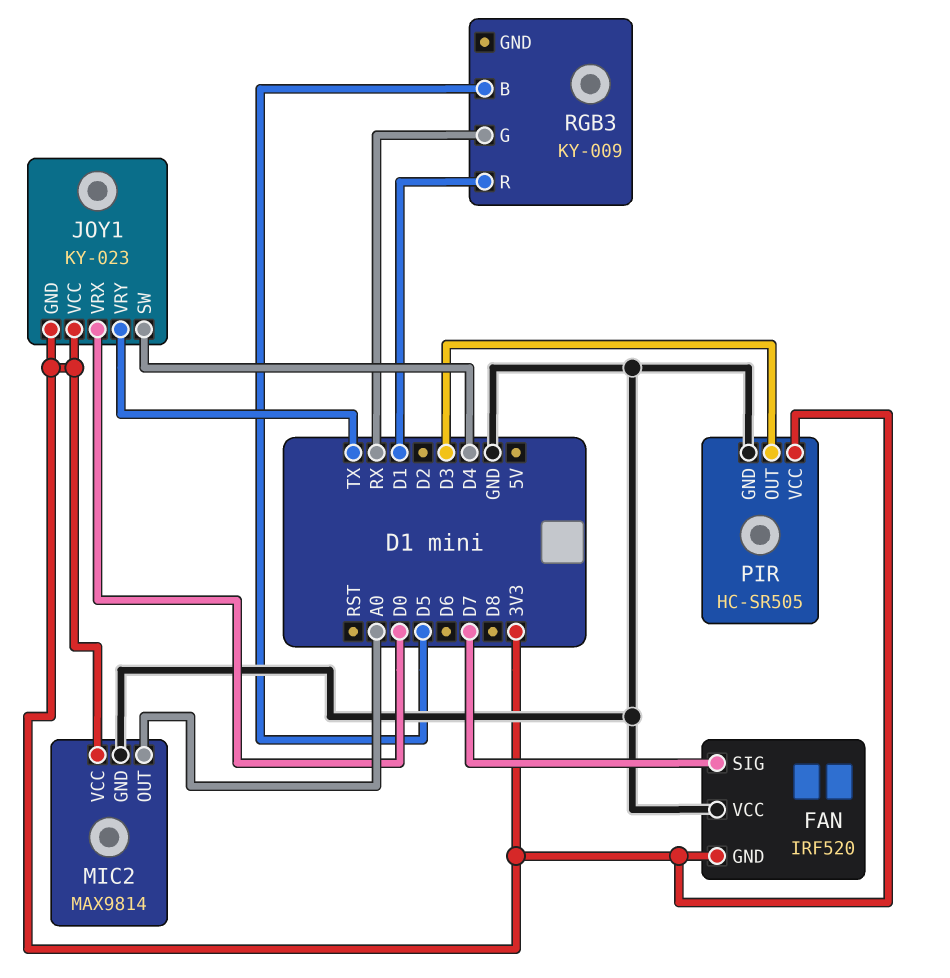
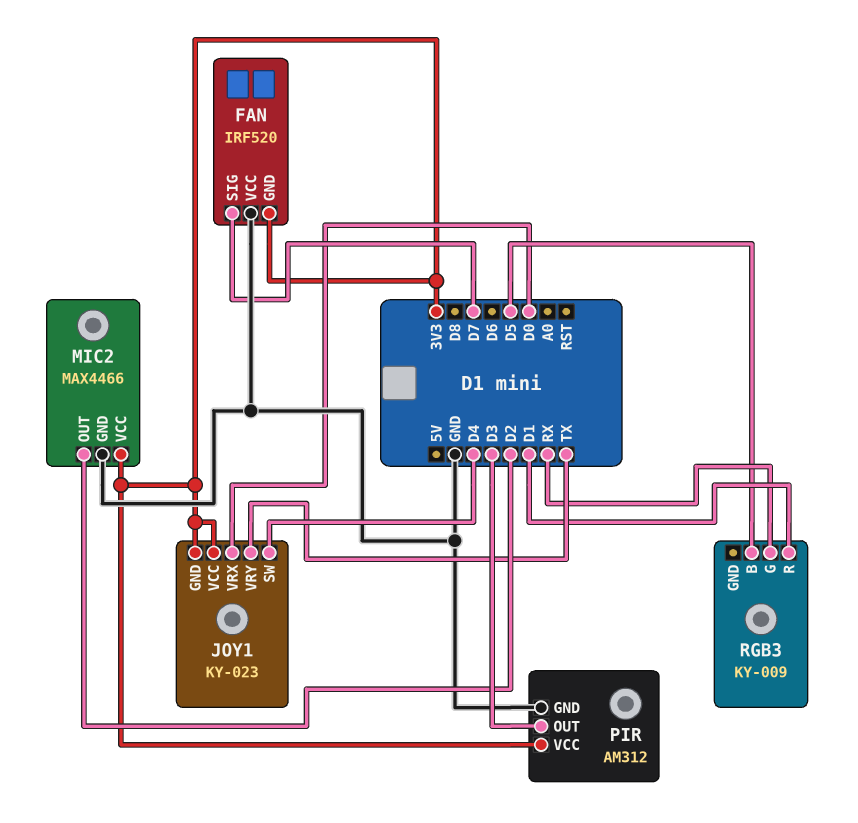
MIC2: MAX9814 -> MAX4466
MIC2 pin OUT: A0 -> D2
PIR: HC-SR505 -> AM312

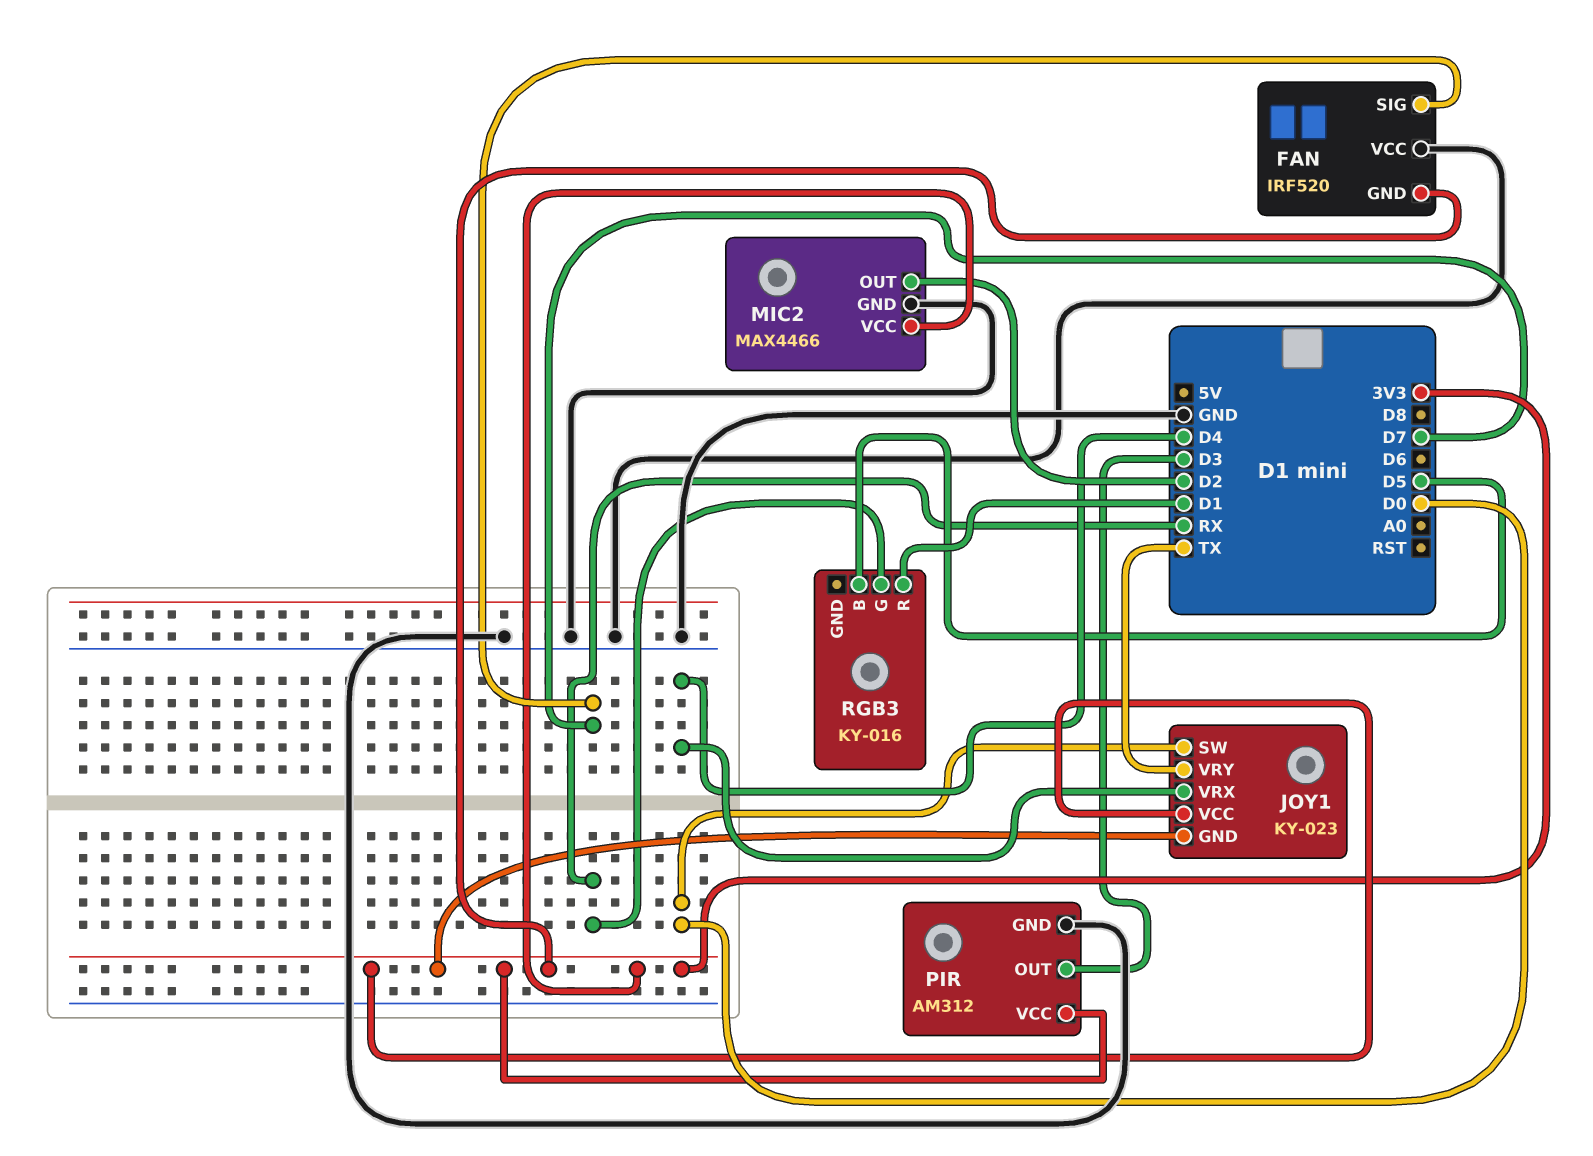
JOY1 pin SW: D4 -> D0
JOY1 pin VRX: D0 -> D4
RGB3: KY-009 -> KY-016

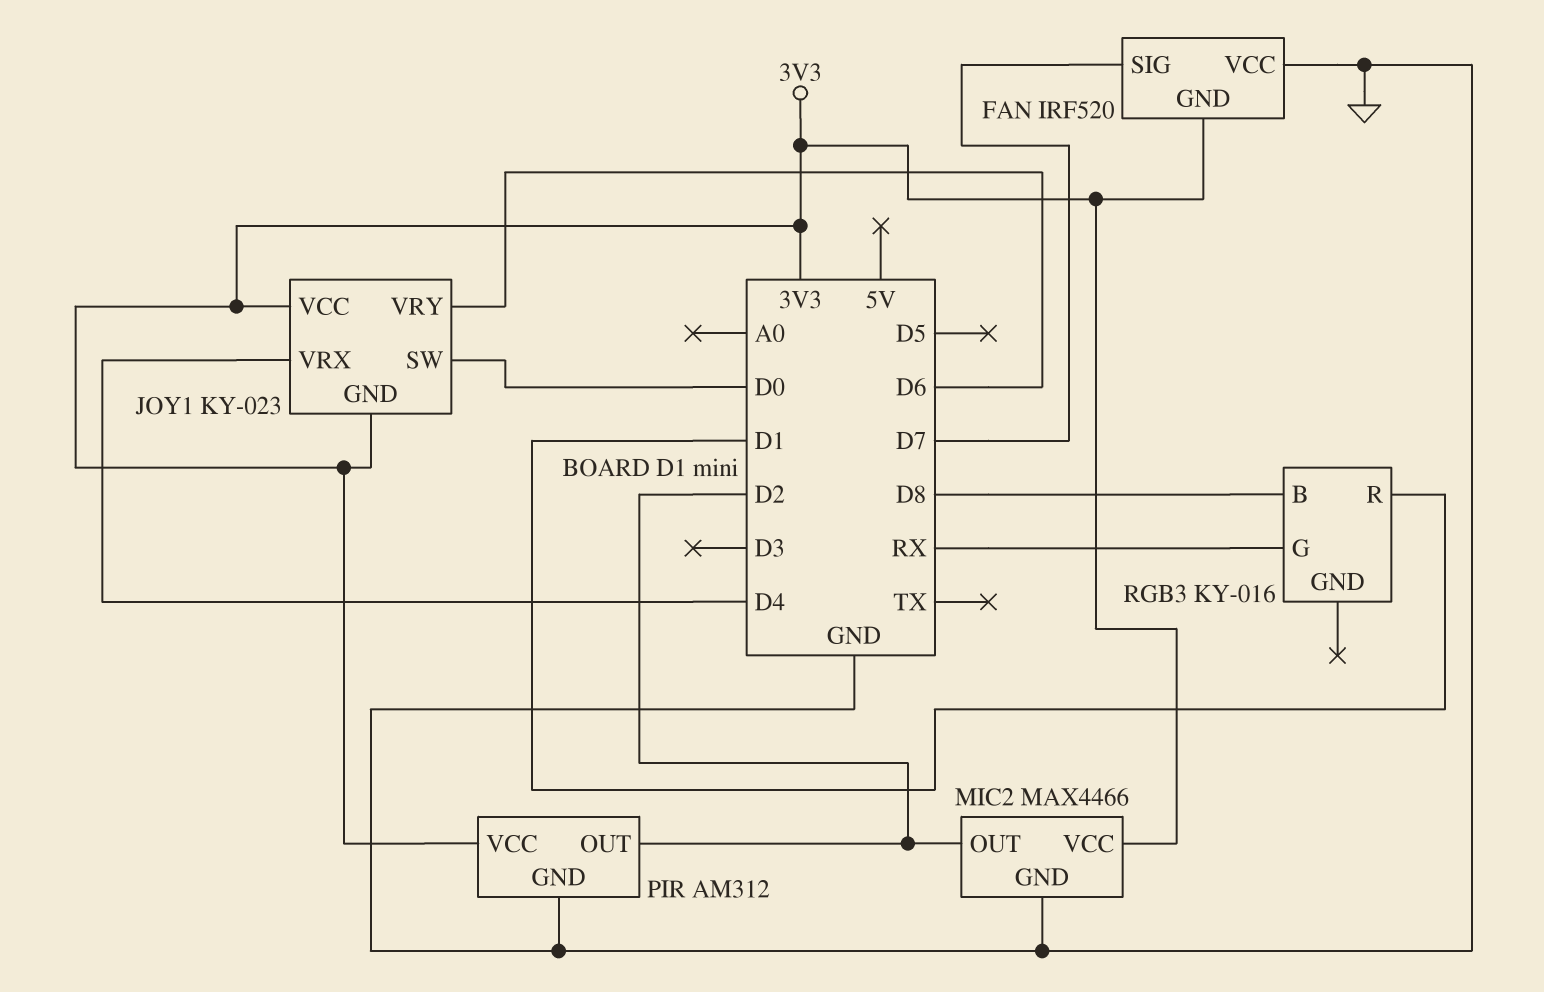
JOY1 pin VRY: TX -> D6
PIR pin OUT: D3 -> D2
RGB3 pin B: D5 -> D8

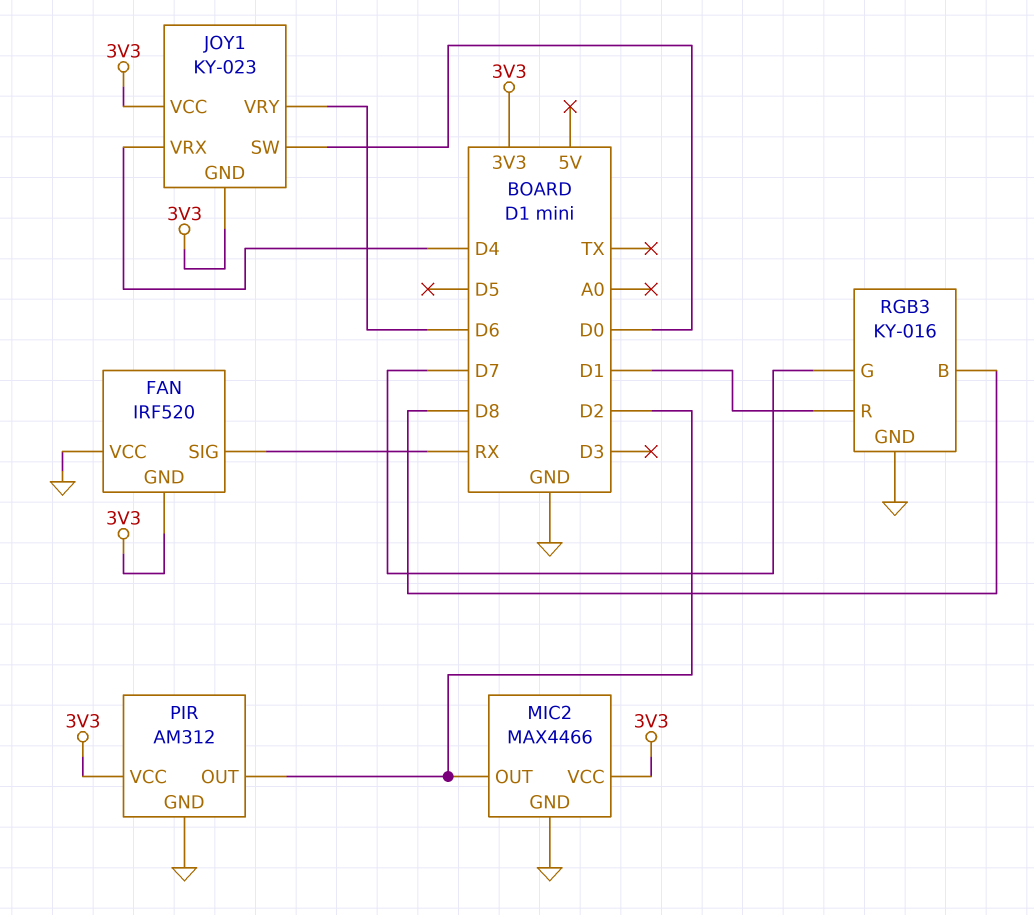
FAN pin SIG: D7 -> RX
RGB3 pin G: RX -> D7
RGB3 pin GND: none -> GND

